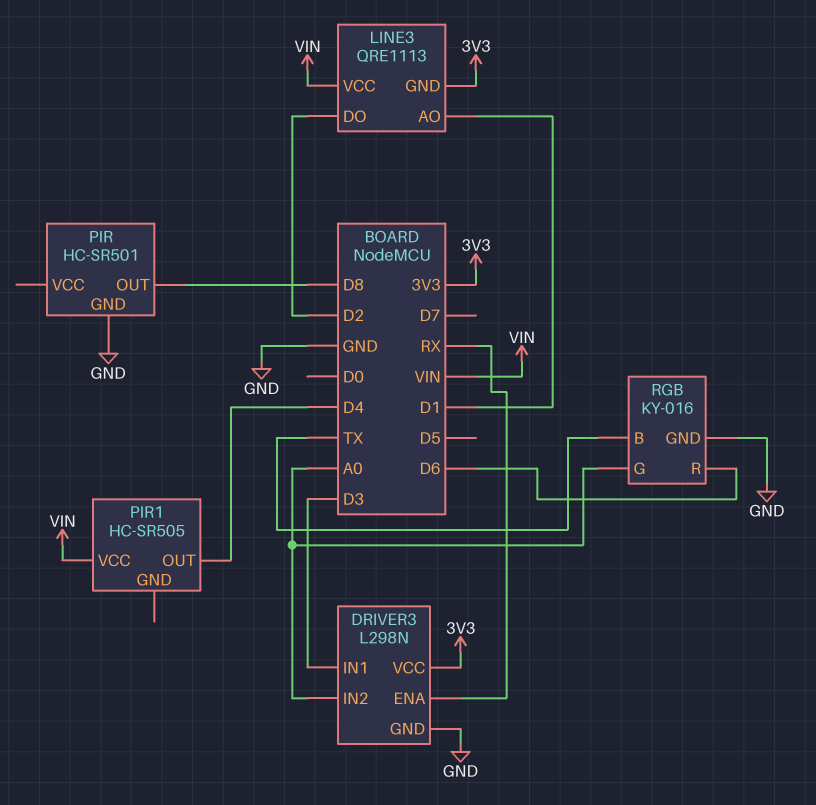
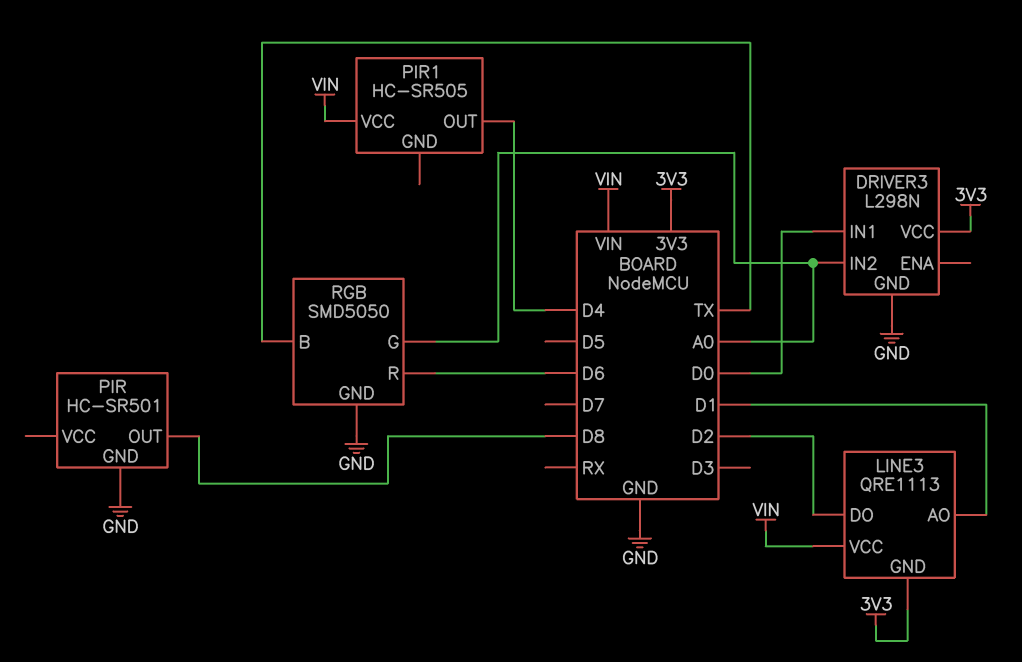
DRIVER3 pin ENA: RX -> none
DRIVER3 pin IN1: D3 -> D0
RGB: KY-016 -> SMD5050

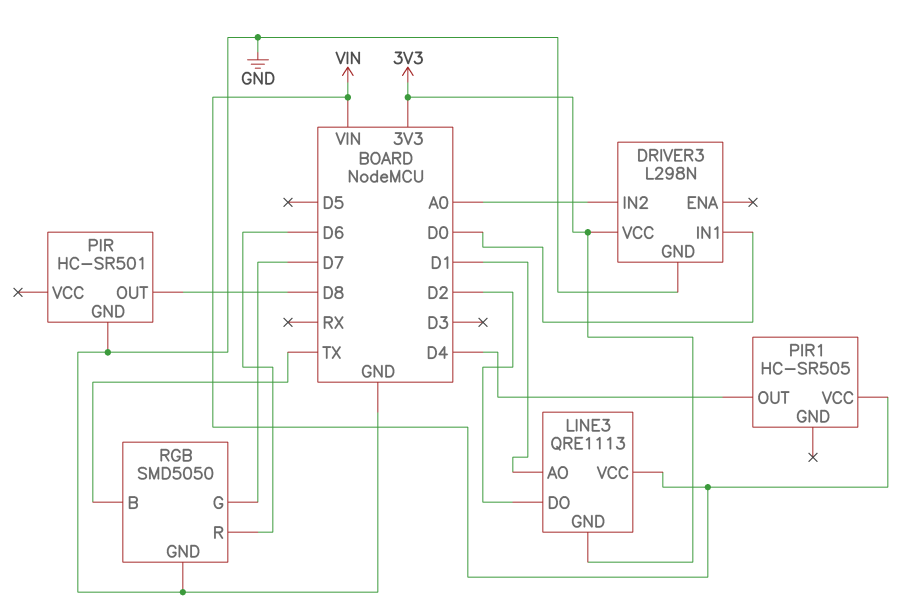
RGB pin G: A0 -> D7

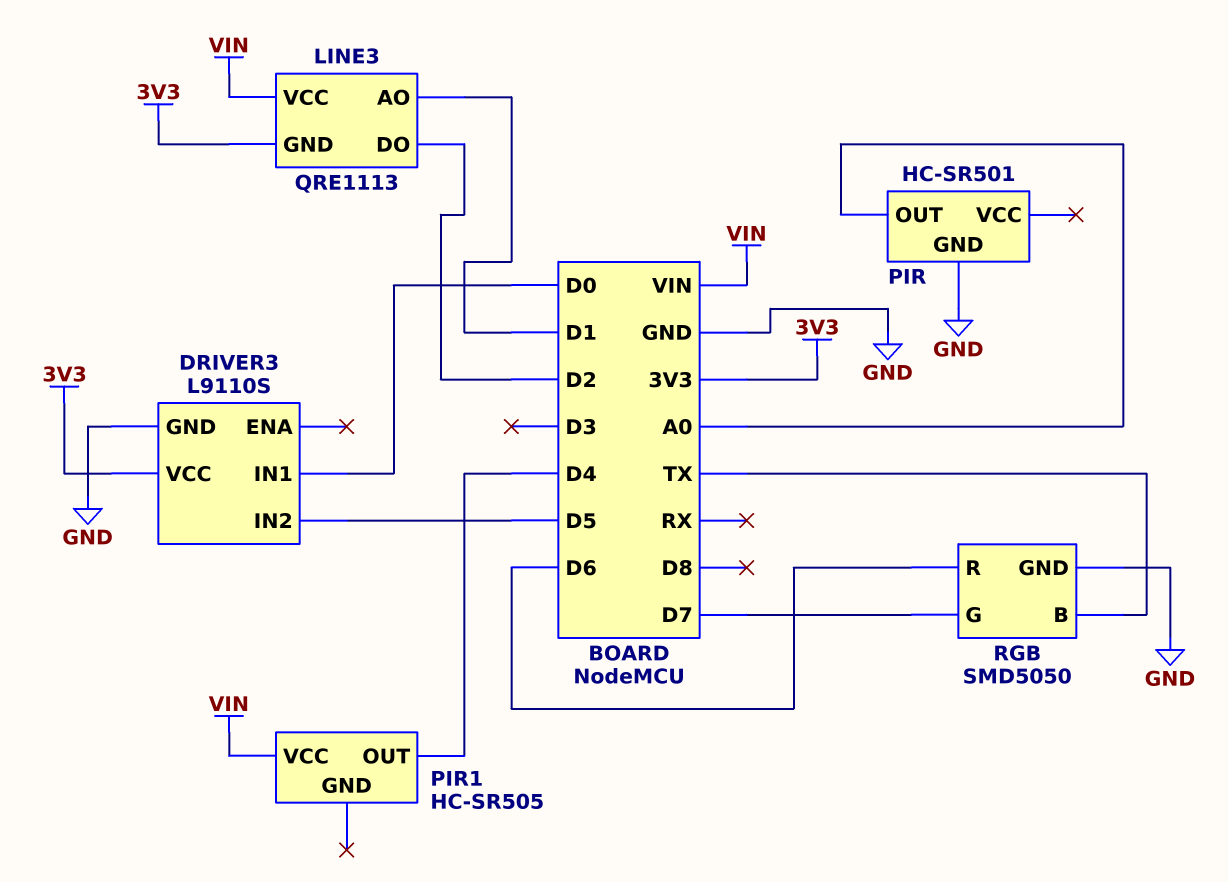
DRIVER3: L298N -> L9110S
DRIVER3 pin IN2: A0 -> D5
PIR pin OUT: D8 -> A0

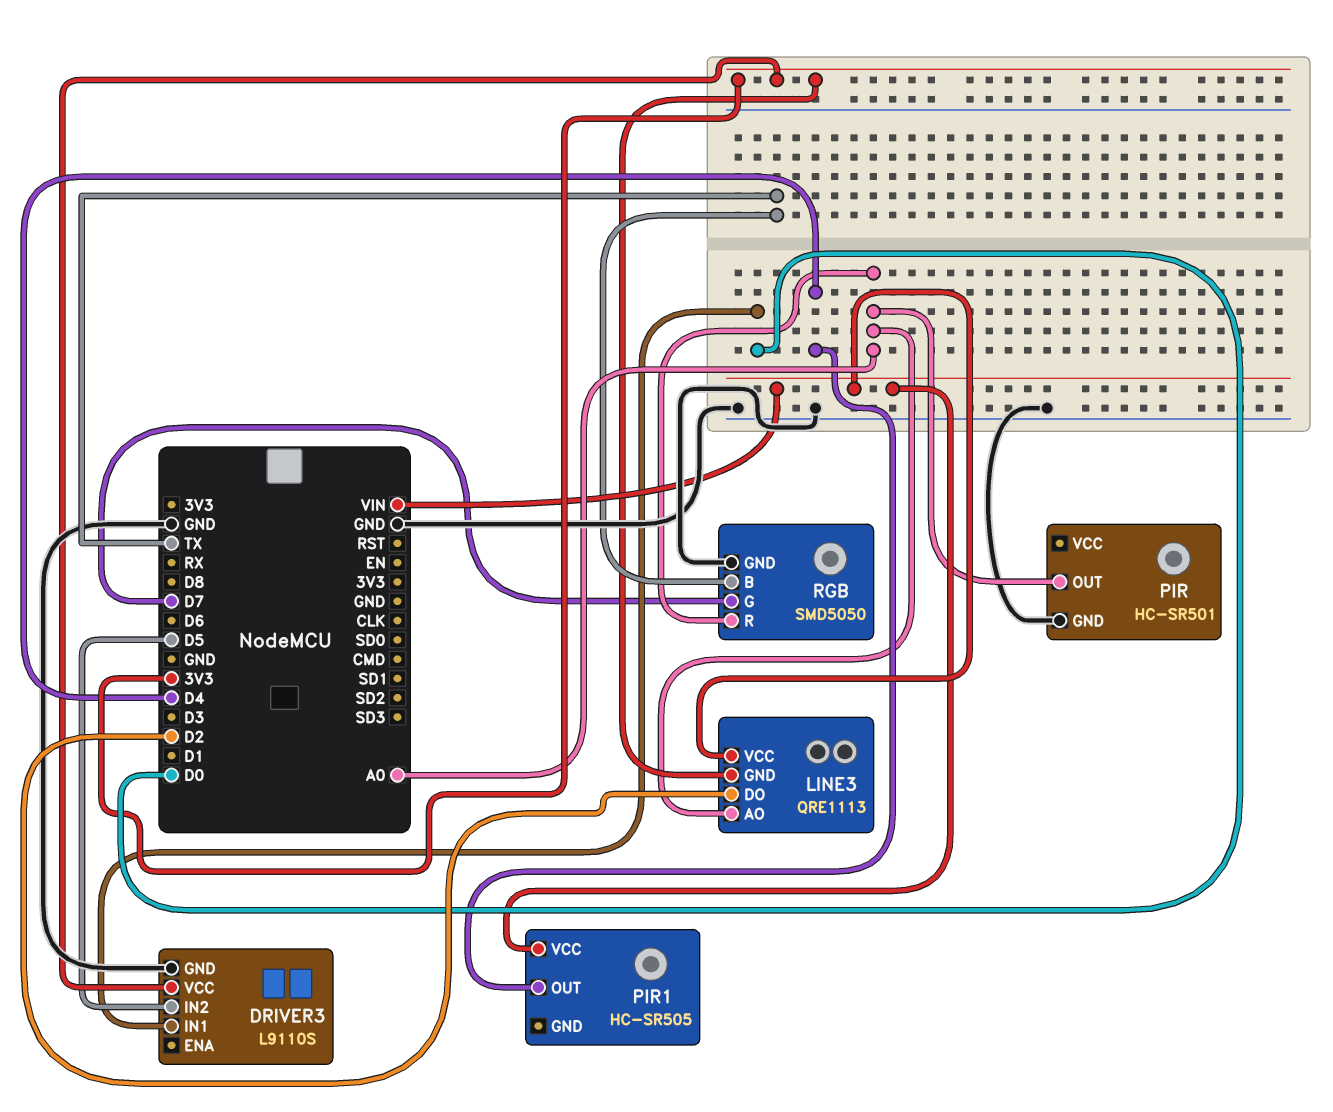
LINE3 pin AO: D1 -> A0
RGB pin R: D6 -> A0

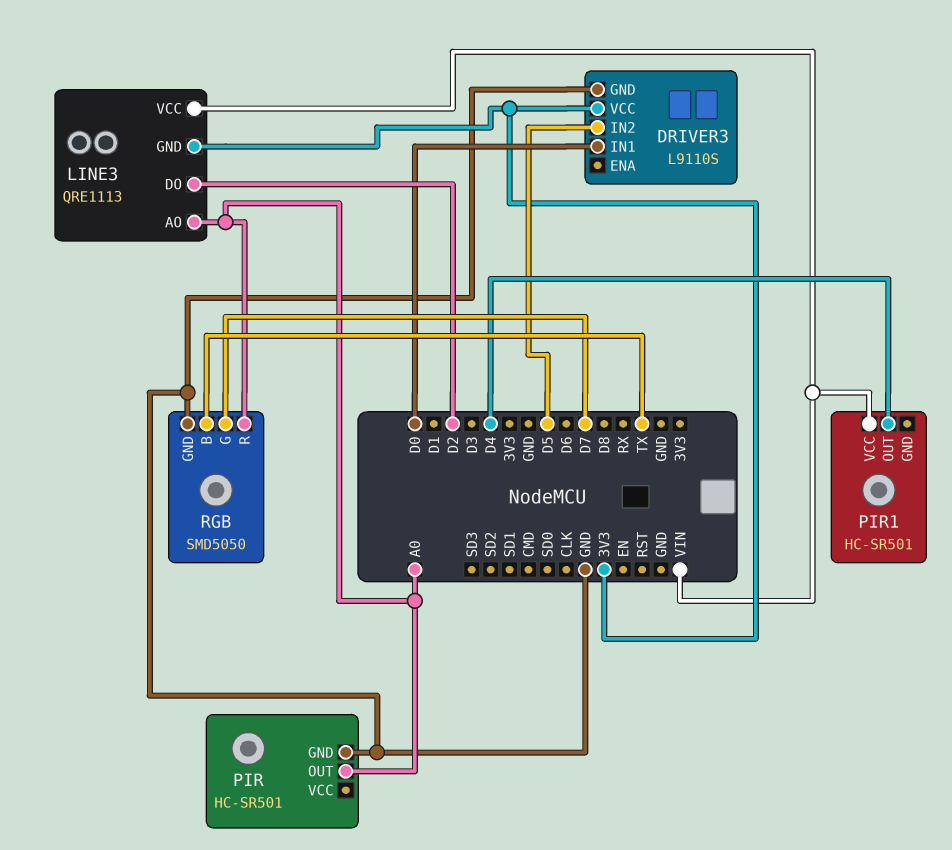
PIR1: HC-SR505 -> HC-SR501

